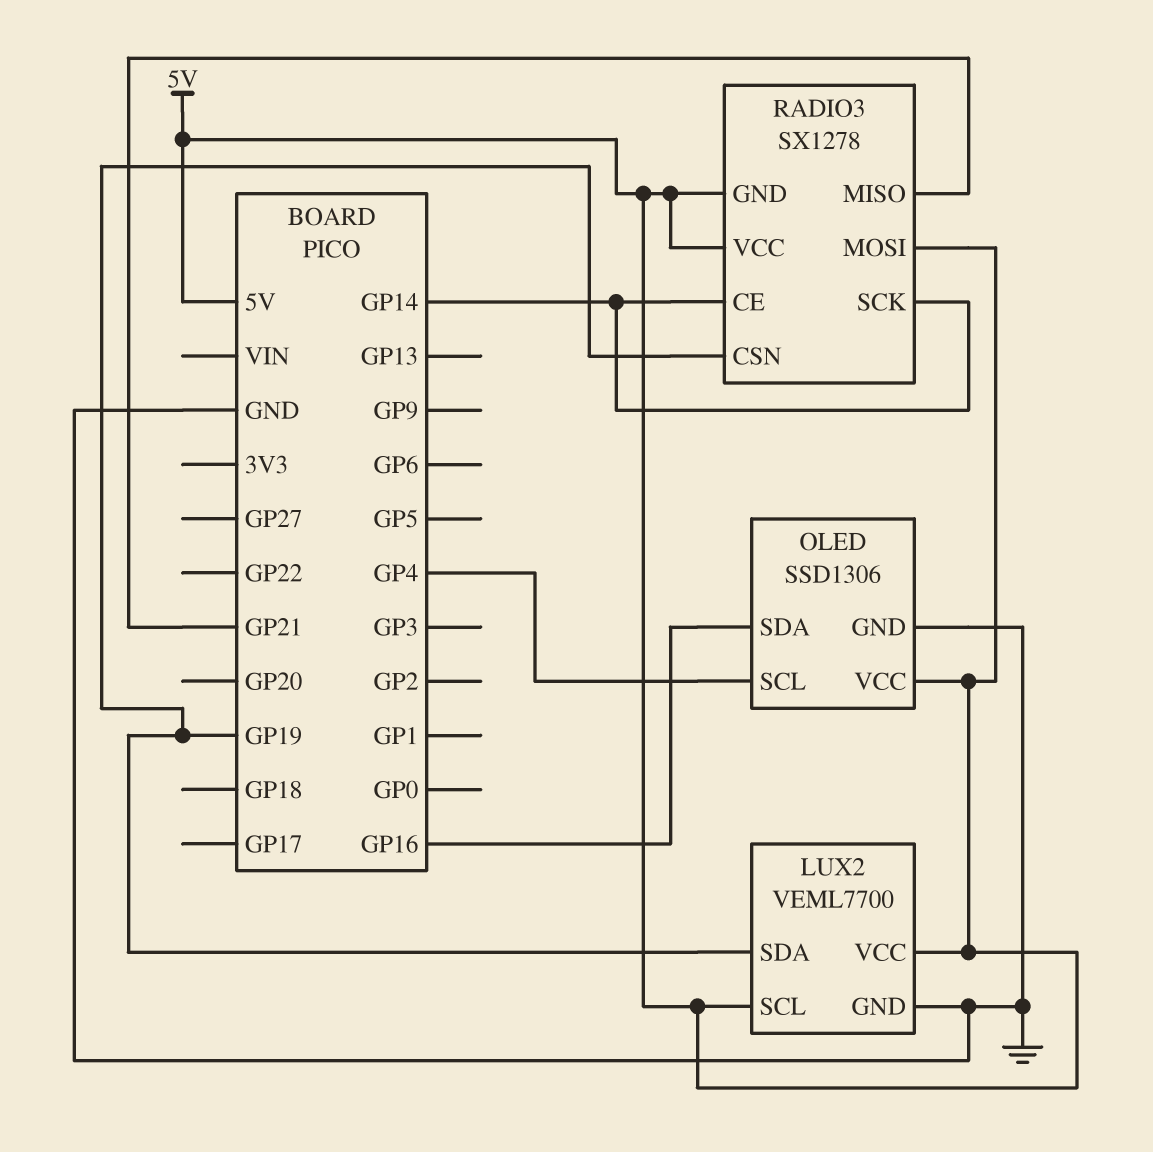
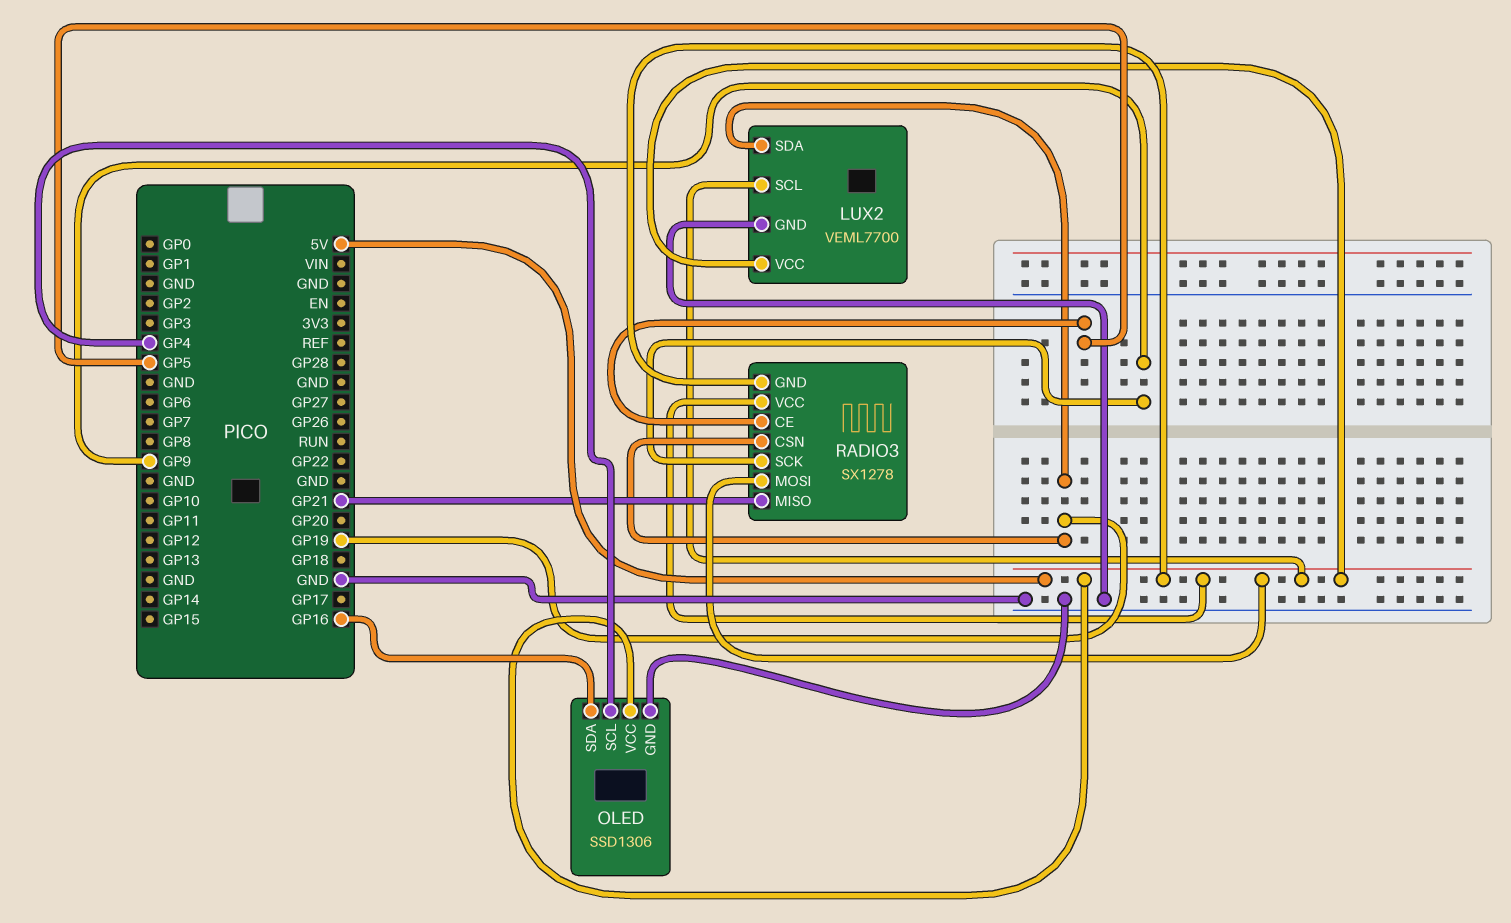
RADIO3 pin CE: GP14 -> GP5
RADIO3 pin SCK: GP14 -> GP9

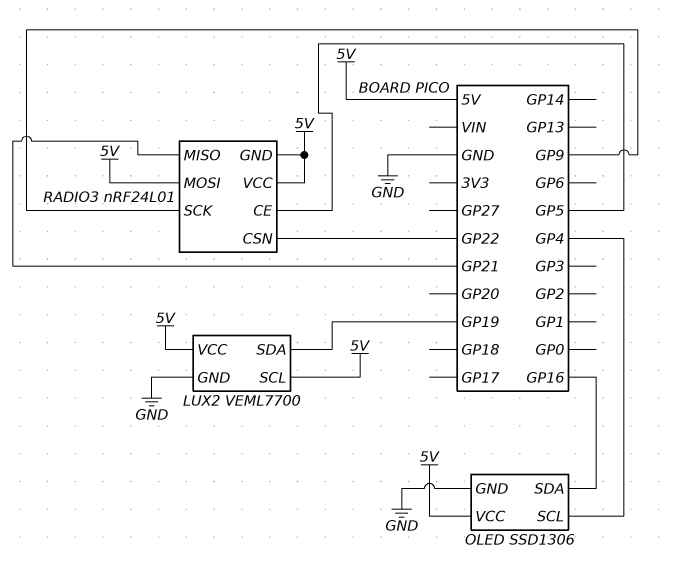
RADIO3: SX1278 -> nRF24L01
RADIO3 pin CSN: GP19 -> GP22

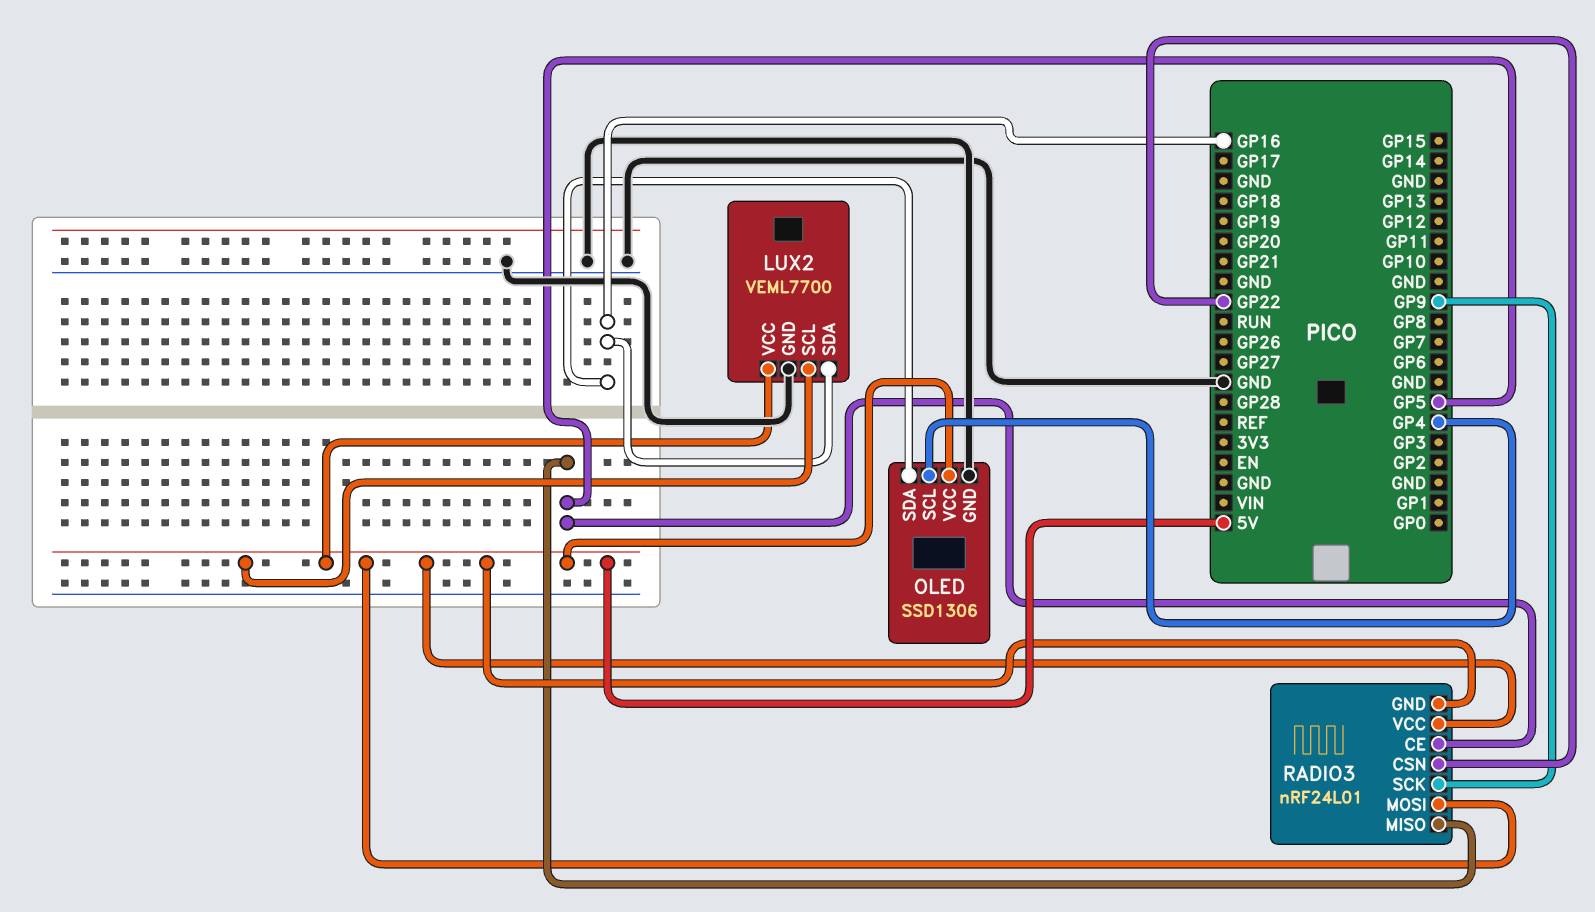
LUX2 pin SDA: GP19 -> GP16
RADIO3 pin MISO: GP21 -> GP5

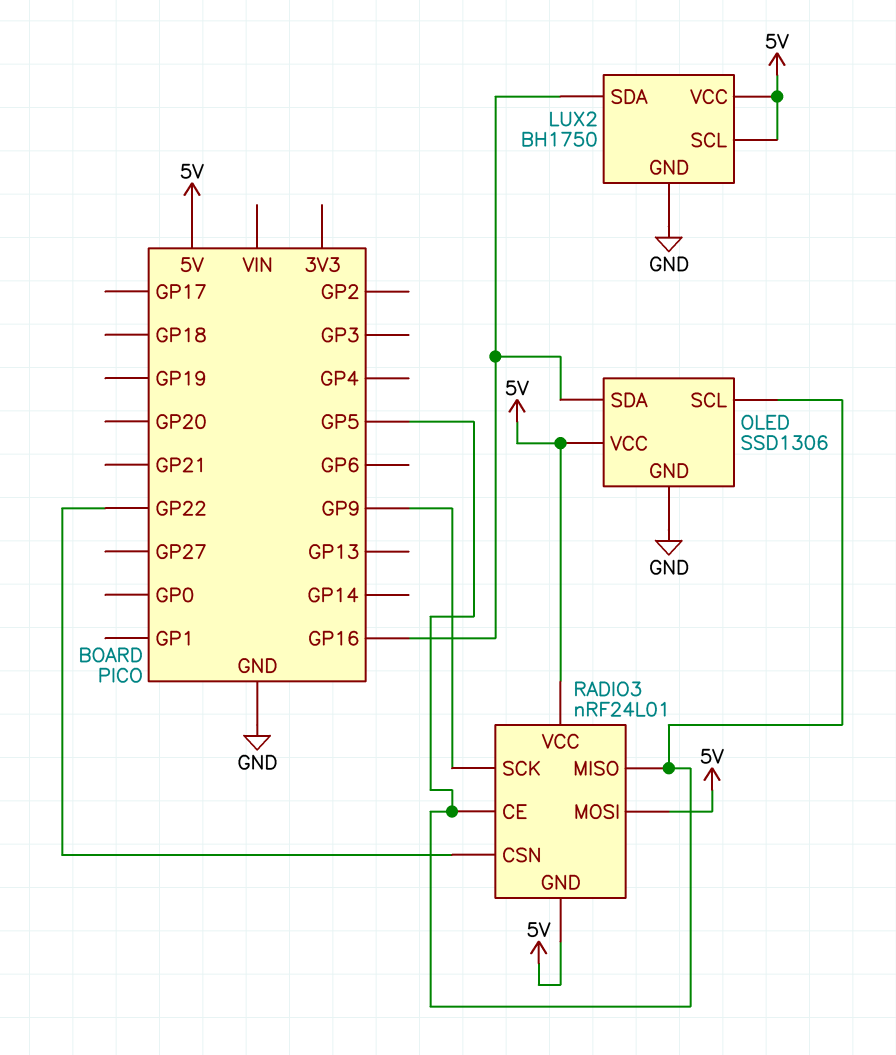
LUX2: VEML7700 -> BH1750
OLED pin SCL: GP4 -> GP5

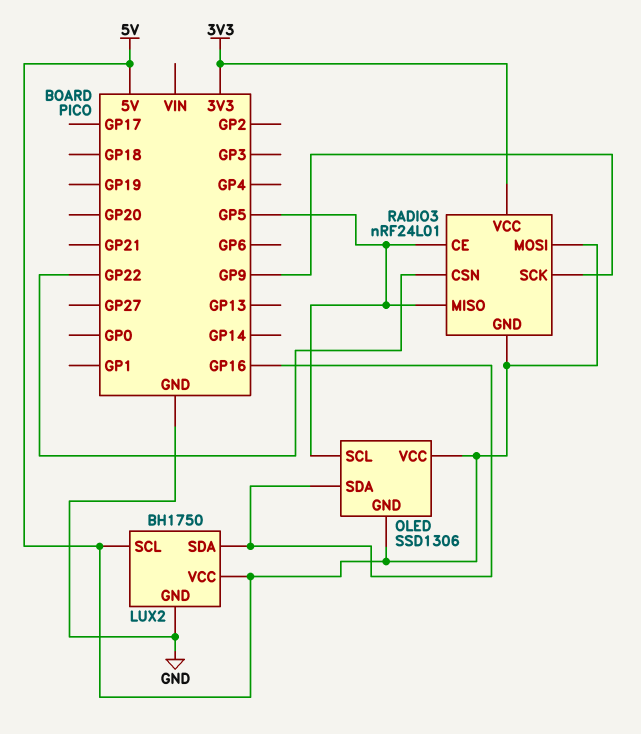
OLED pin GND: GND -> 5V
RADIO3 pin VCC: 5V -> 3V3

